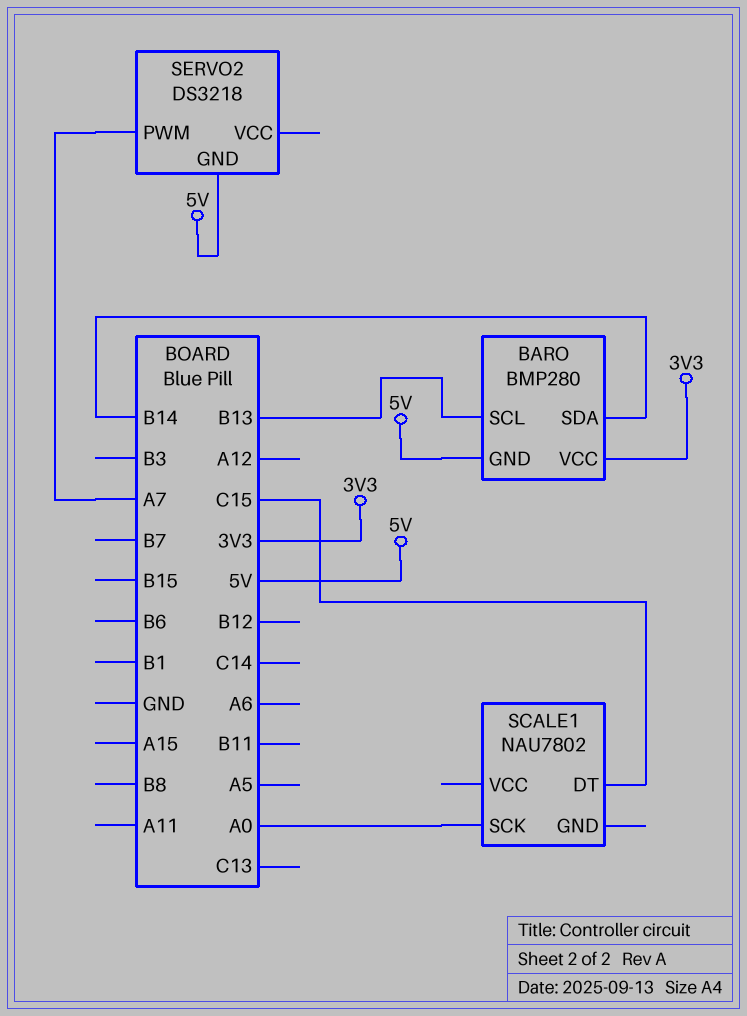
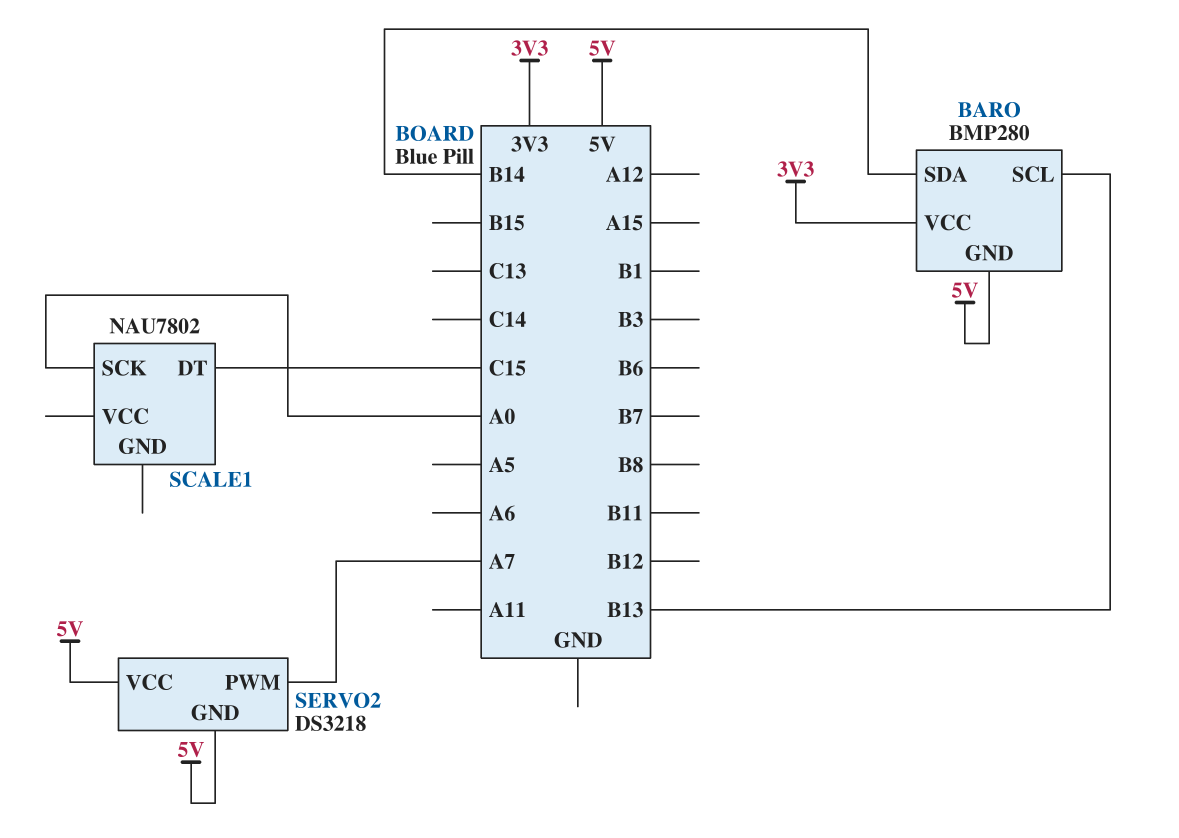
SERVO2 pin VCC: none -> 5V

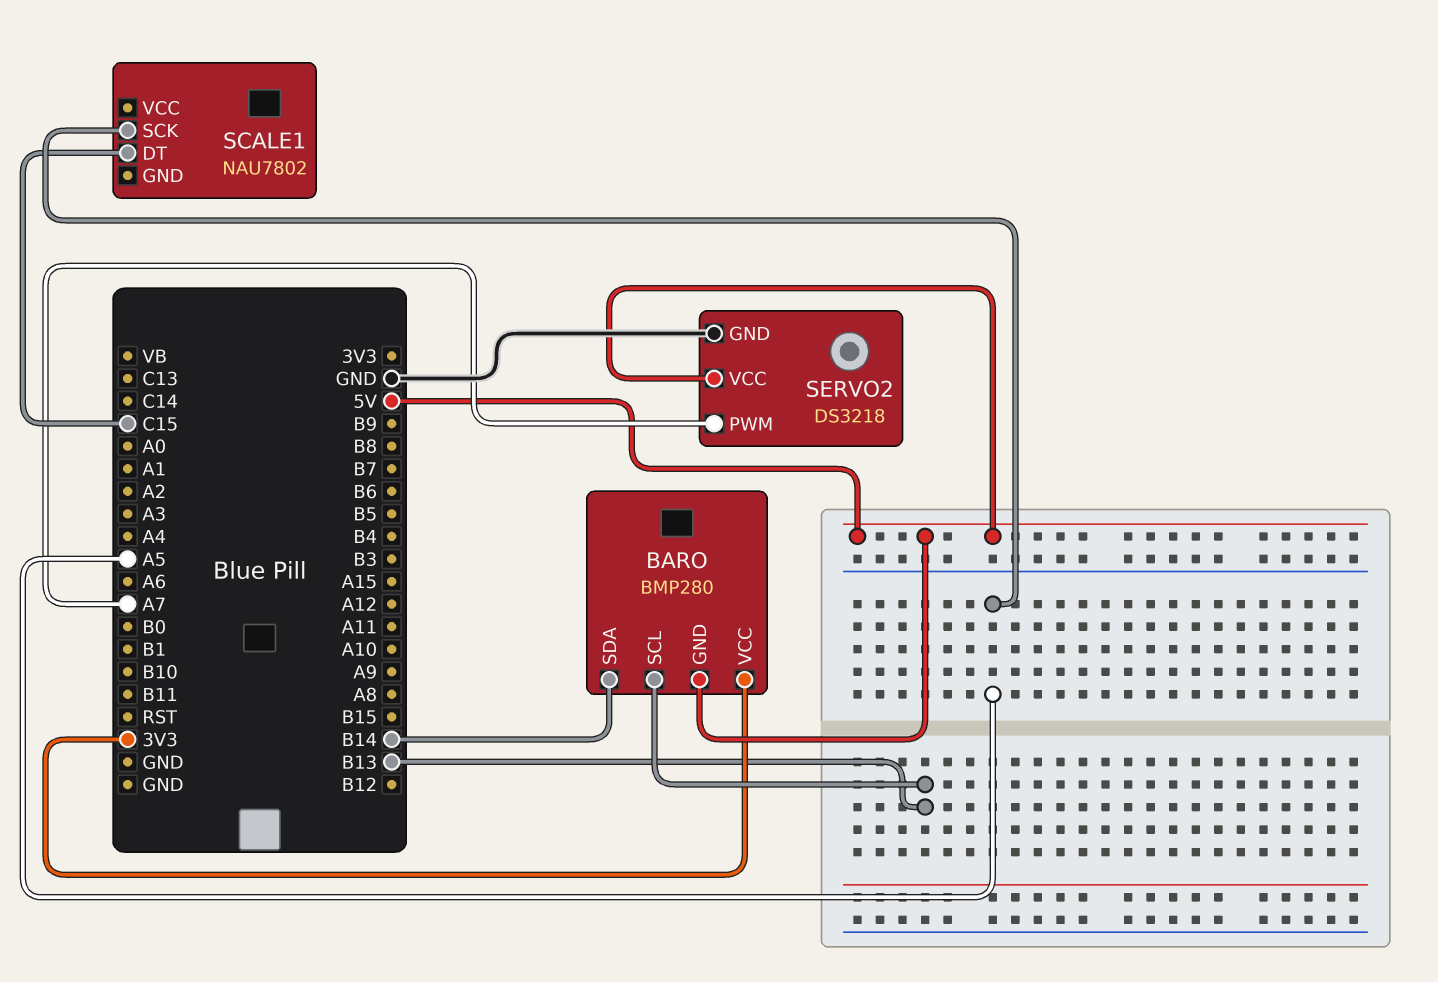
SCALE1 pin SCK: A0 -> A5
SERVO2 pin GND: 5V -> GND

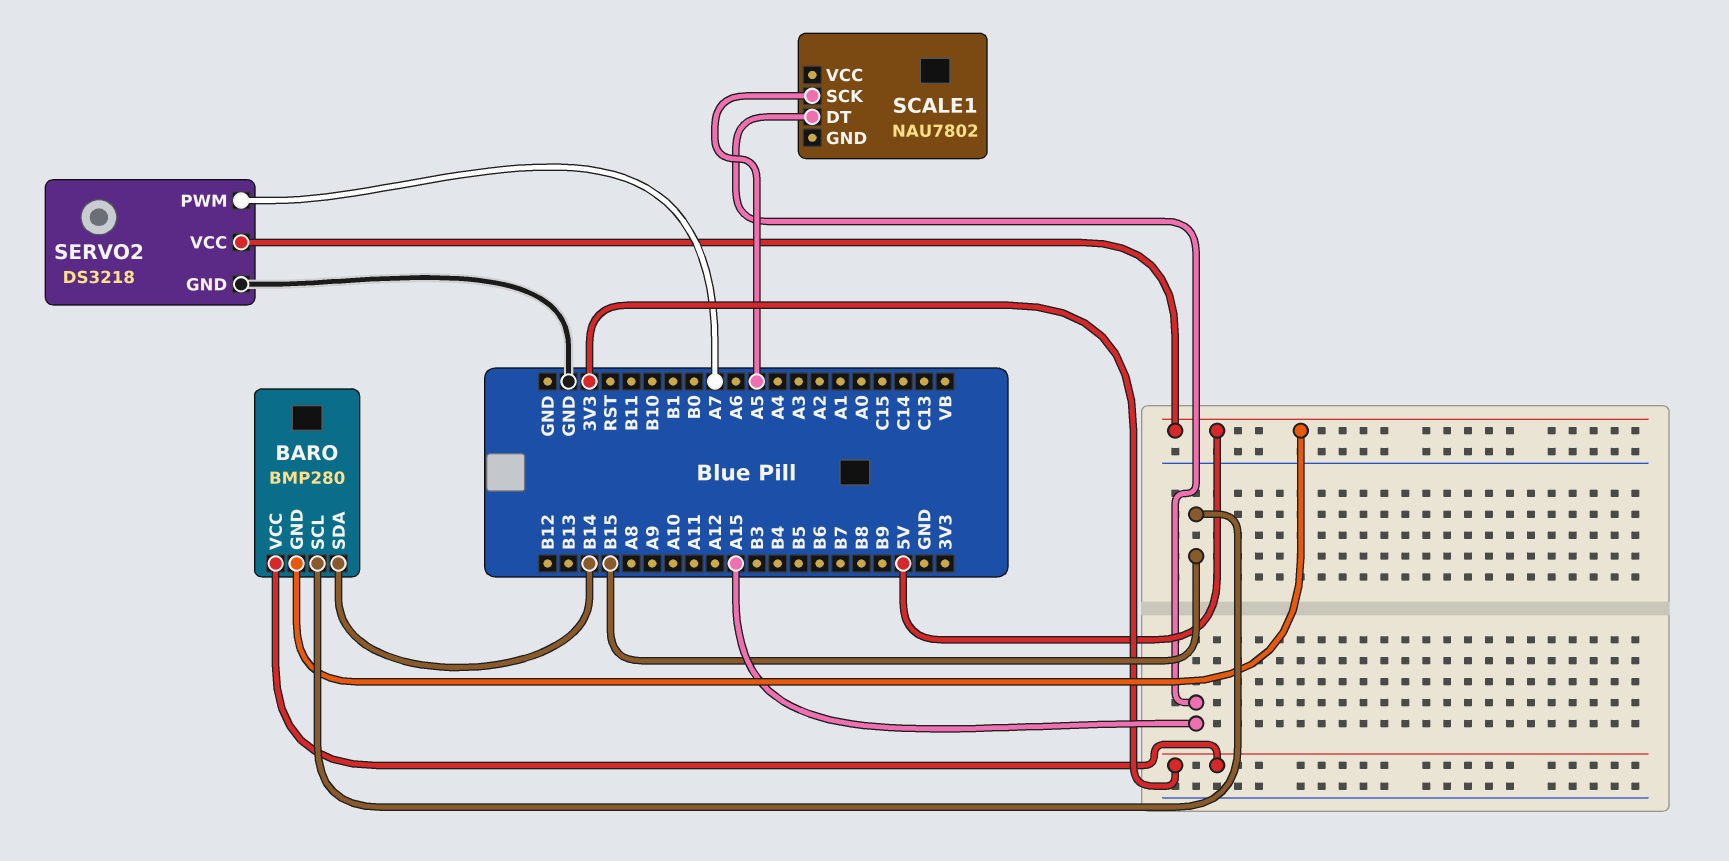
BARO pin SCL: B13 -> B15
SCALE1 pin DT: C15 -> A15

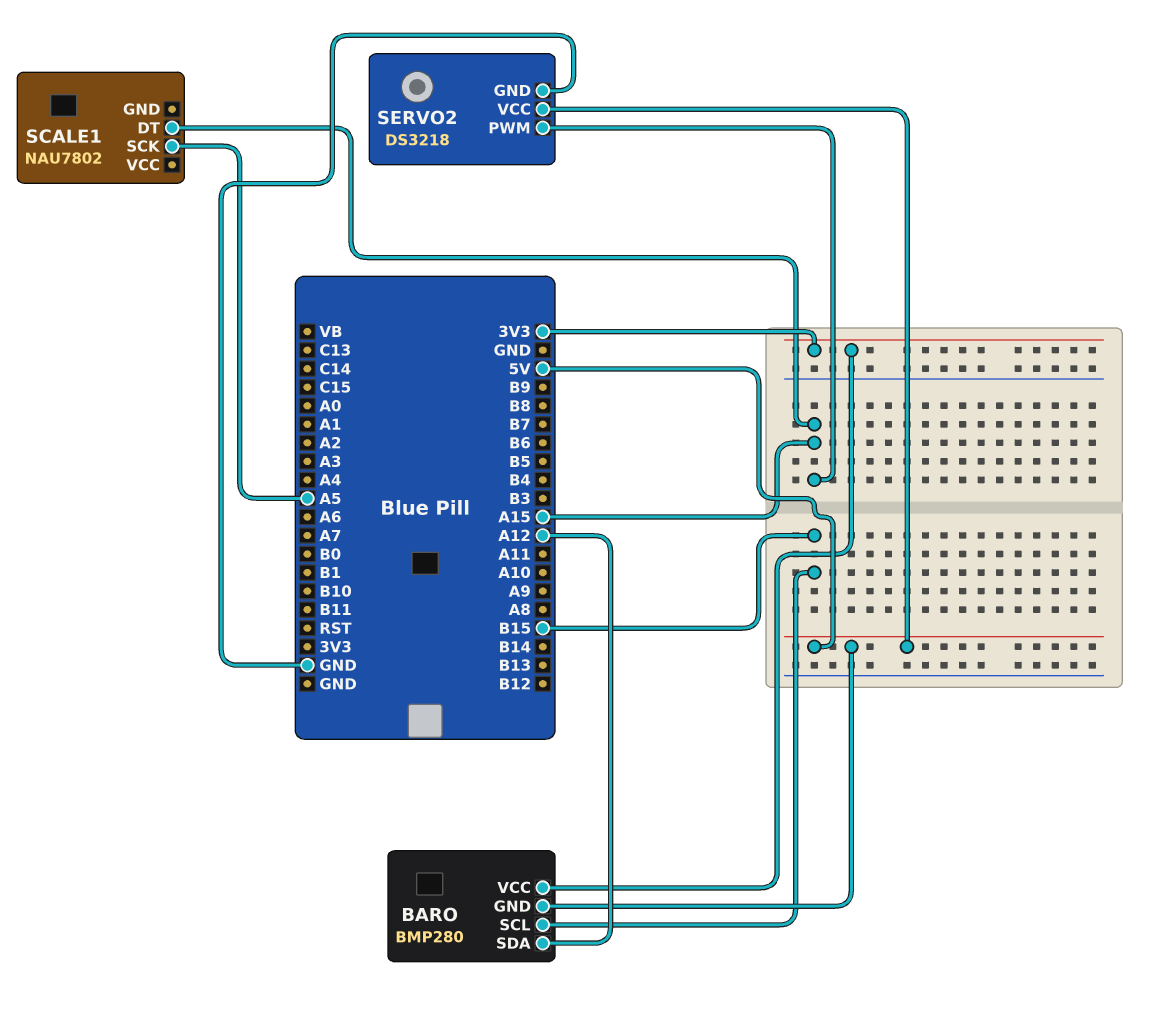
BARO pin SDA: B14 -> A12
SERVO2 pin PWM: A7 -> A15

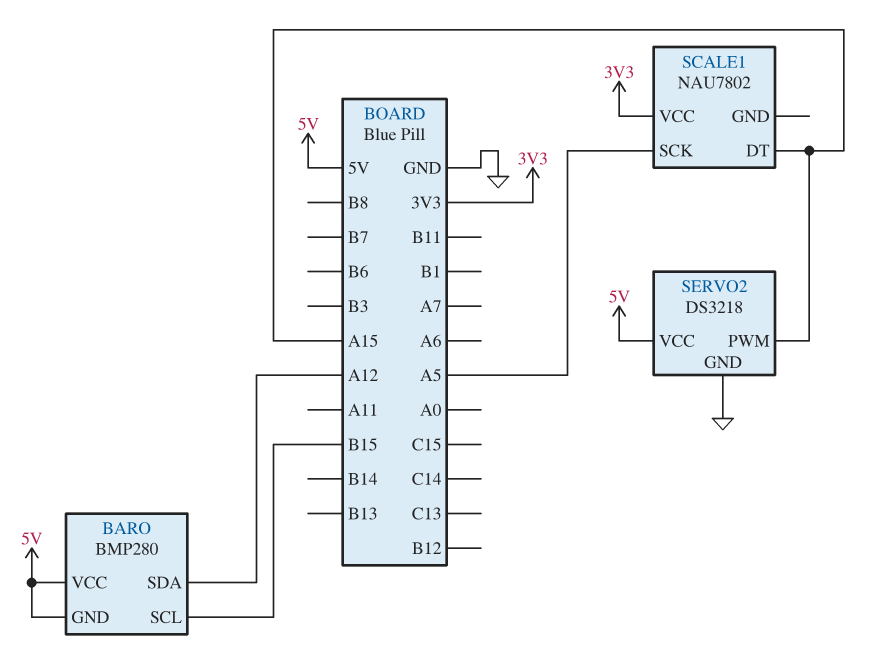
BARO pin VCC: 3V3 -> 5V
SCALE1 pin VCC: none -> 3V3

